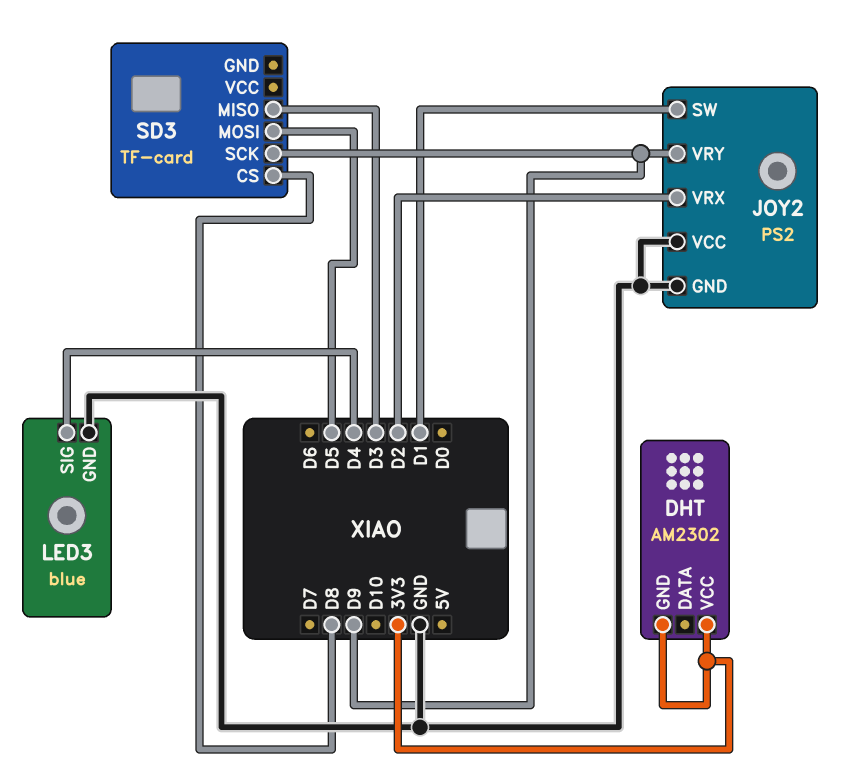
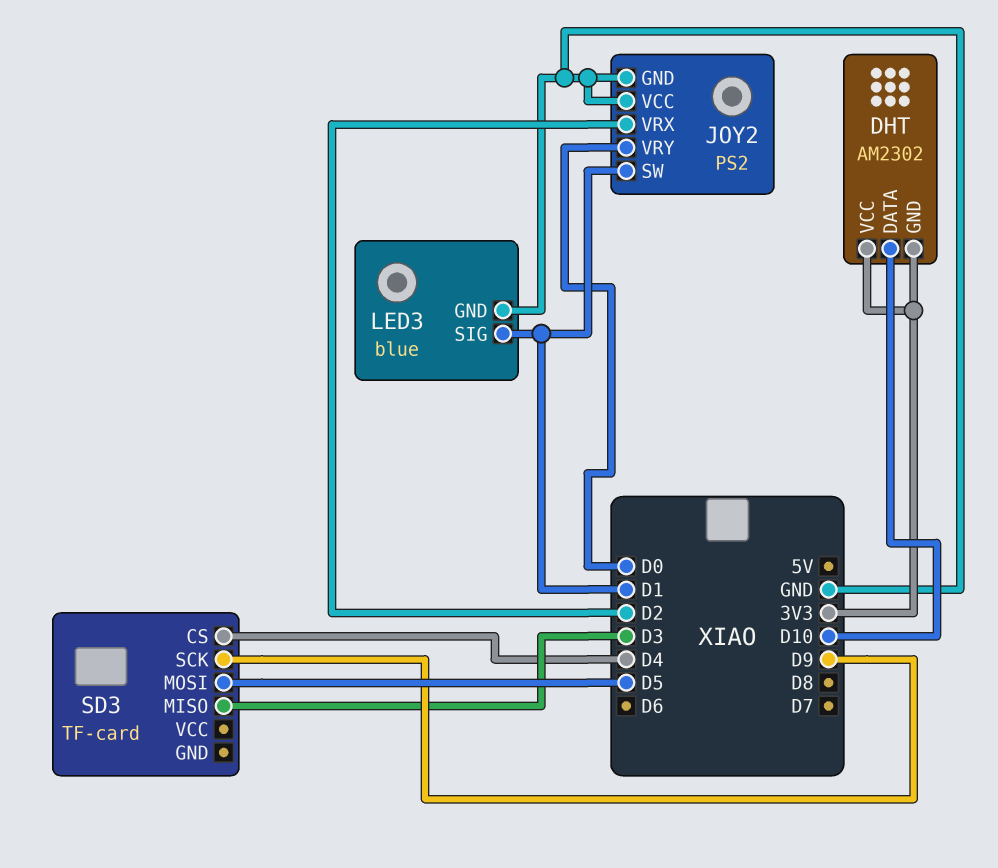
DHT pin DATA: none -> D10
JOY2 pin VRY: D9 -> D0
LED3 pin SIG: D4 -> D1
SD3 pin CS: D8 -> D4

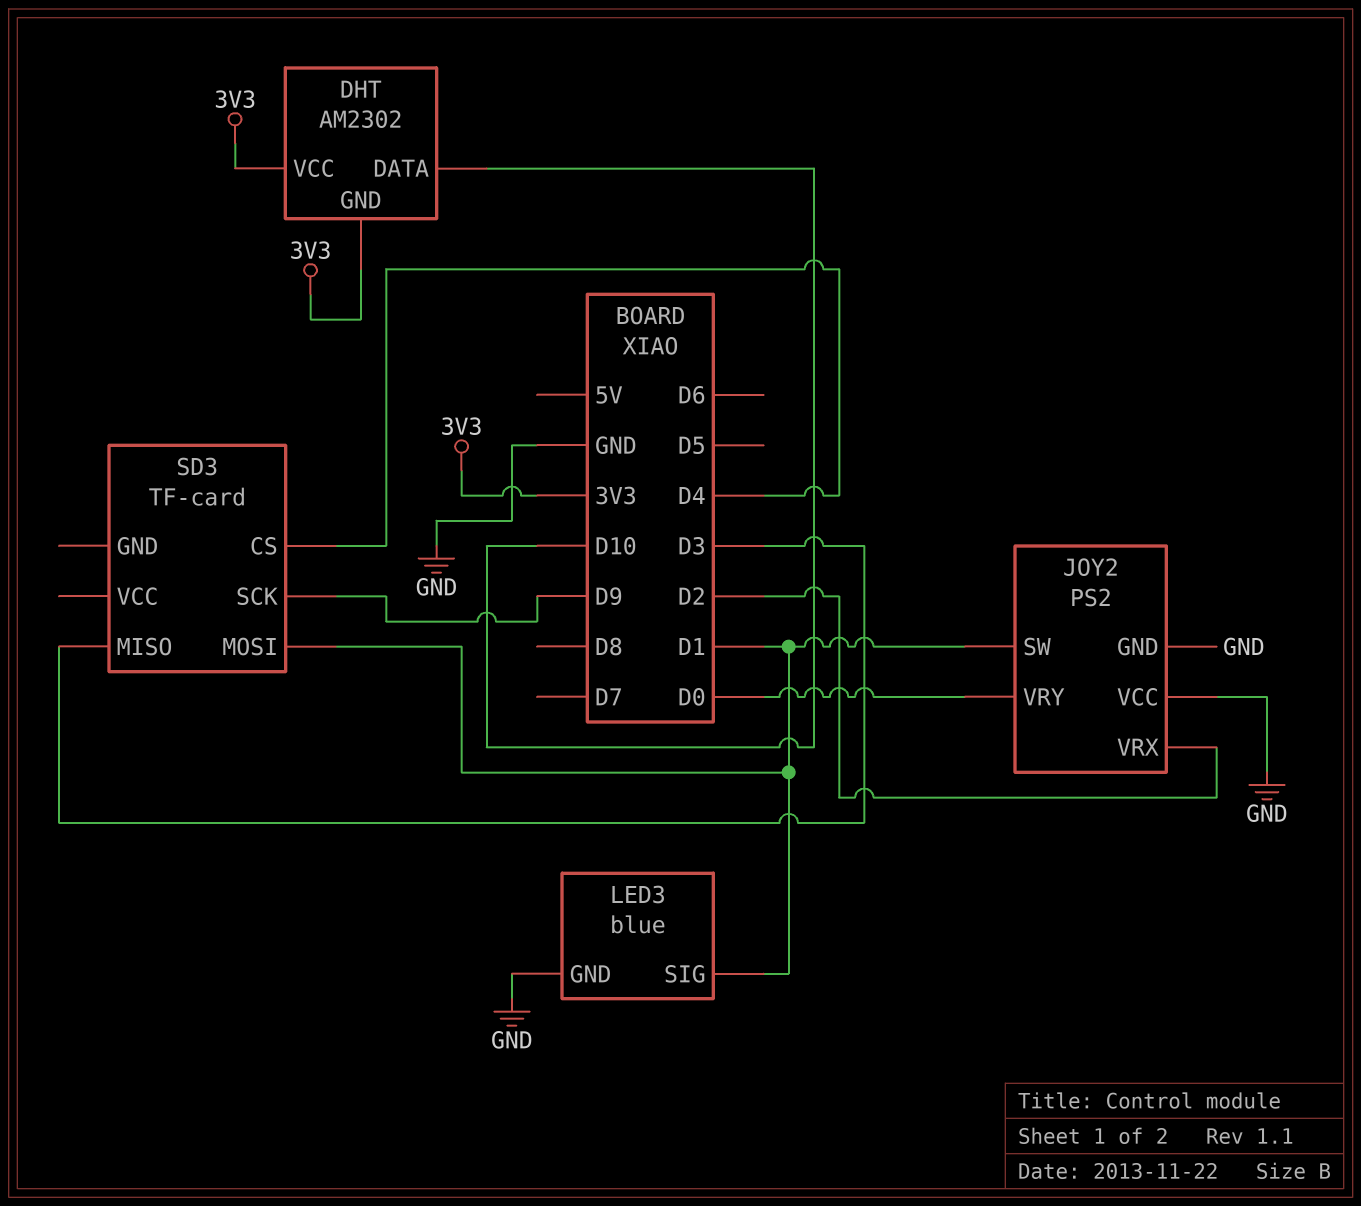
SD3 pin MOSI: D5 -> D1

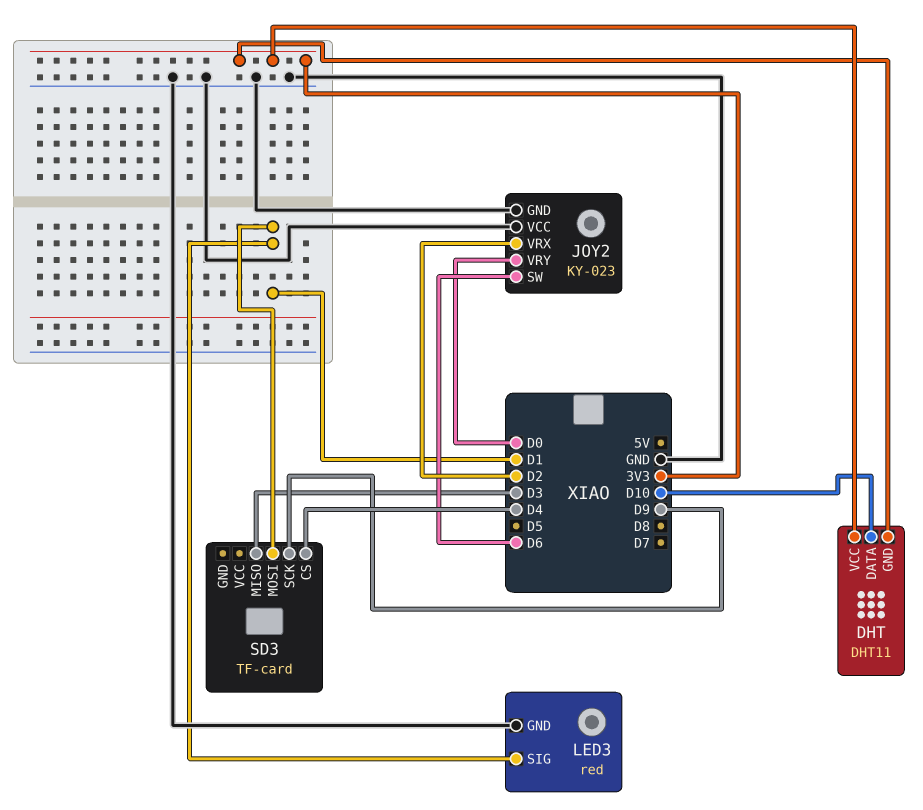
DHT: AM2302 -> DHT11
JOY2: PS2 -> KY-023
JOY2 pin SW: D1 -> D6
LED3: blue -> red

